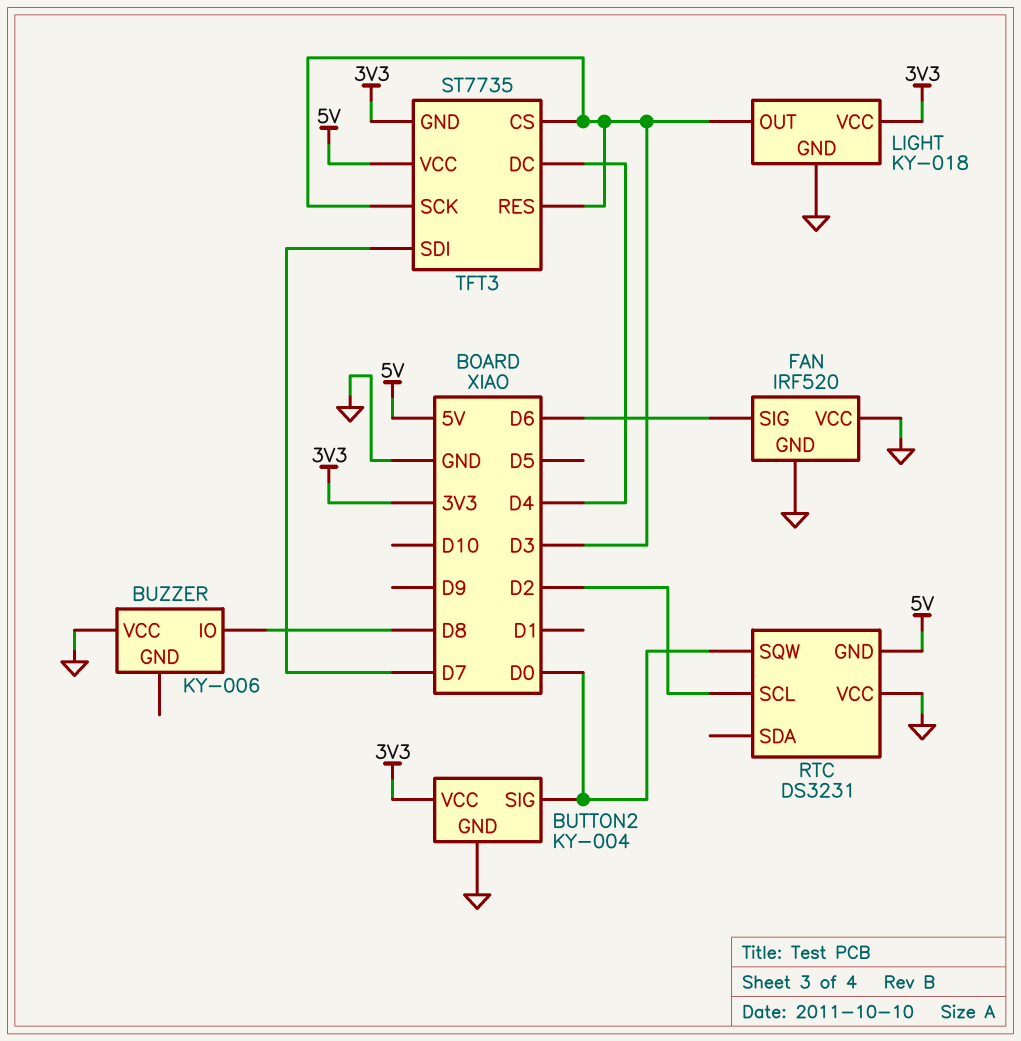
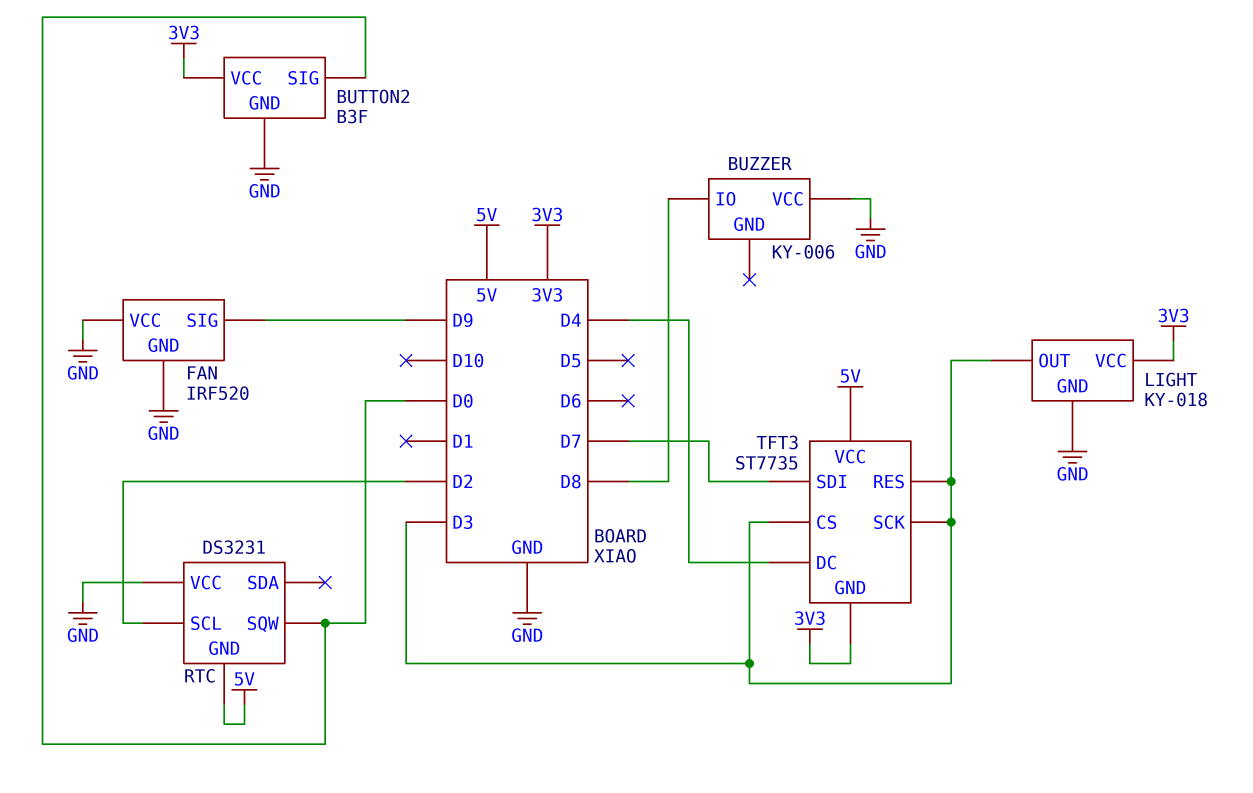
BUTTON2: KY-004 -> B3F
FAN pin SIG: D6 -> D9

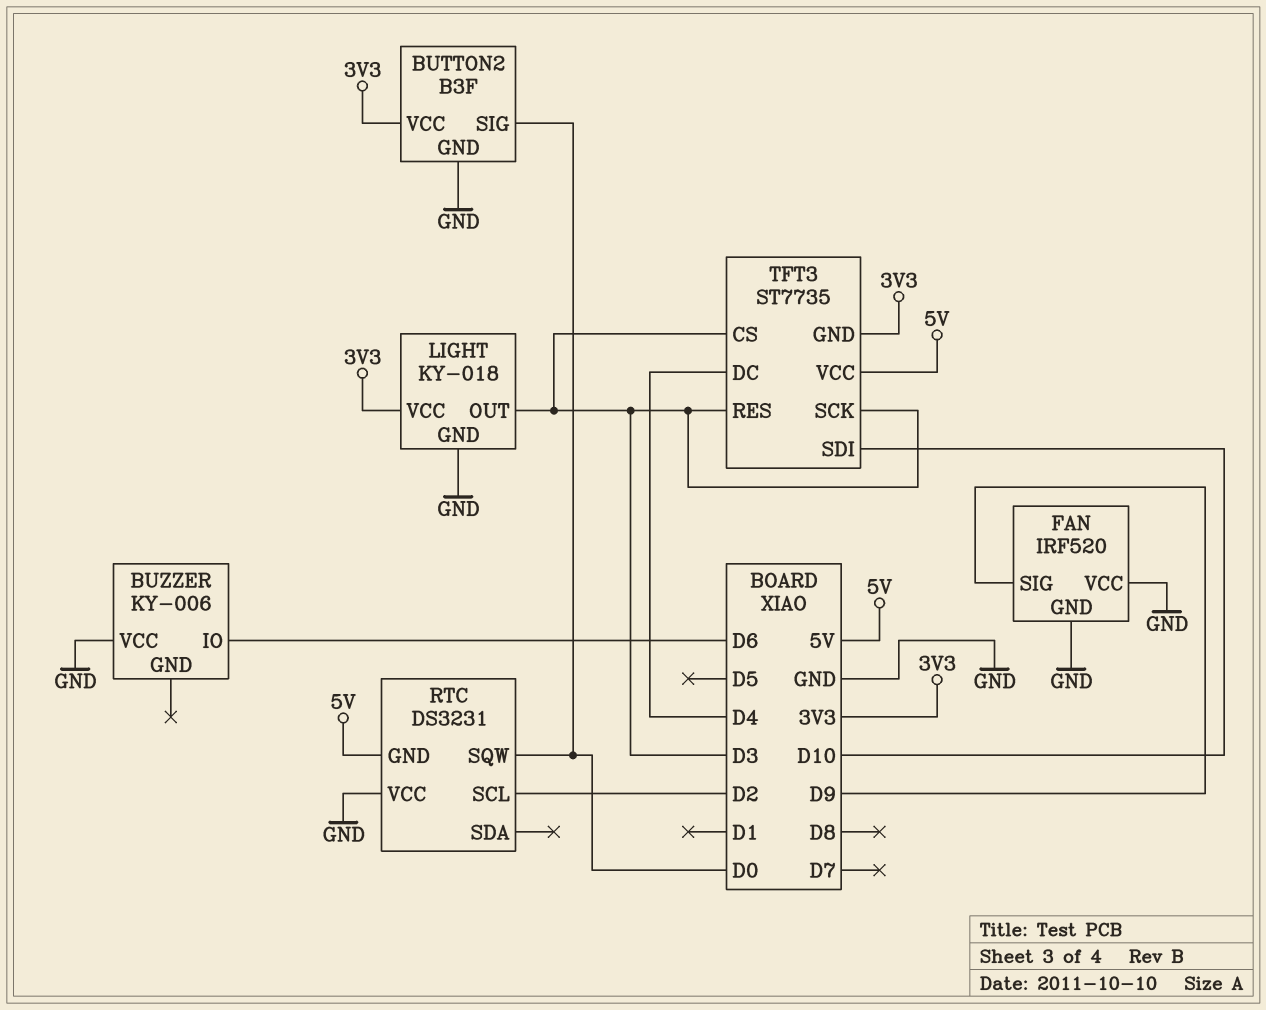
BUZZER pin IO: D8 -> D6
TFT3 pin SDI: D7 -> D10

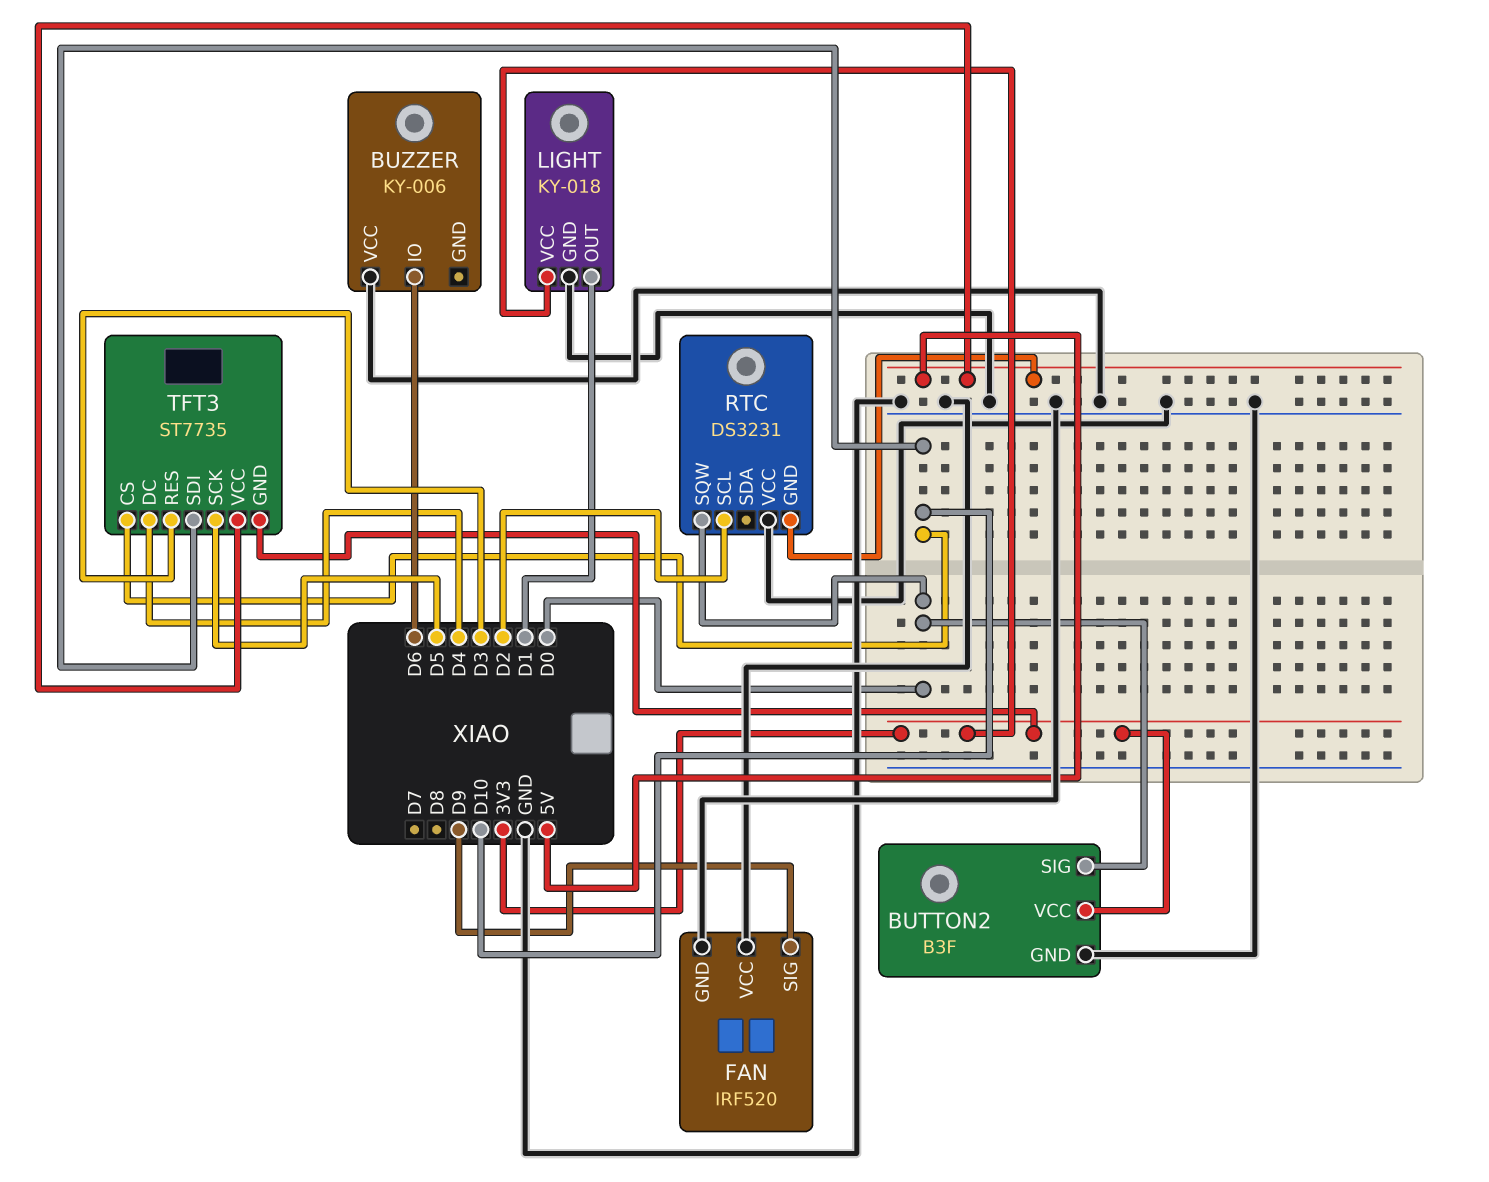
LIGHT pin OUT: D3 -> D1
TFT3 pin CS: D3 -> D10
TFT3 pin SCK: D3 -> D5

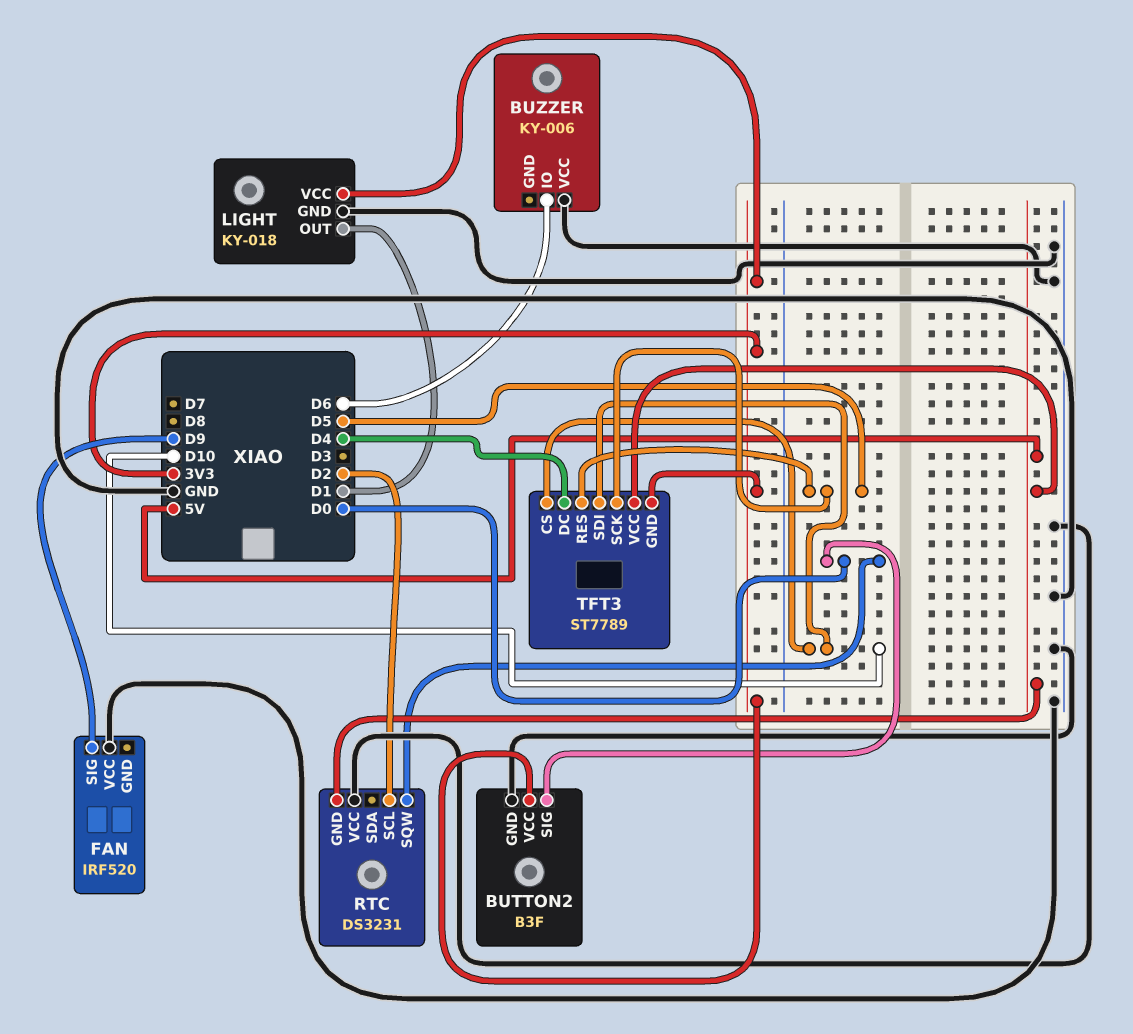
FAN pin GND: GND -> none
TFT3: ST7735 -> ST7789
TFT3 pin RES: D3 -> D5

